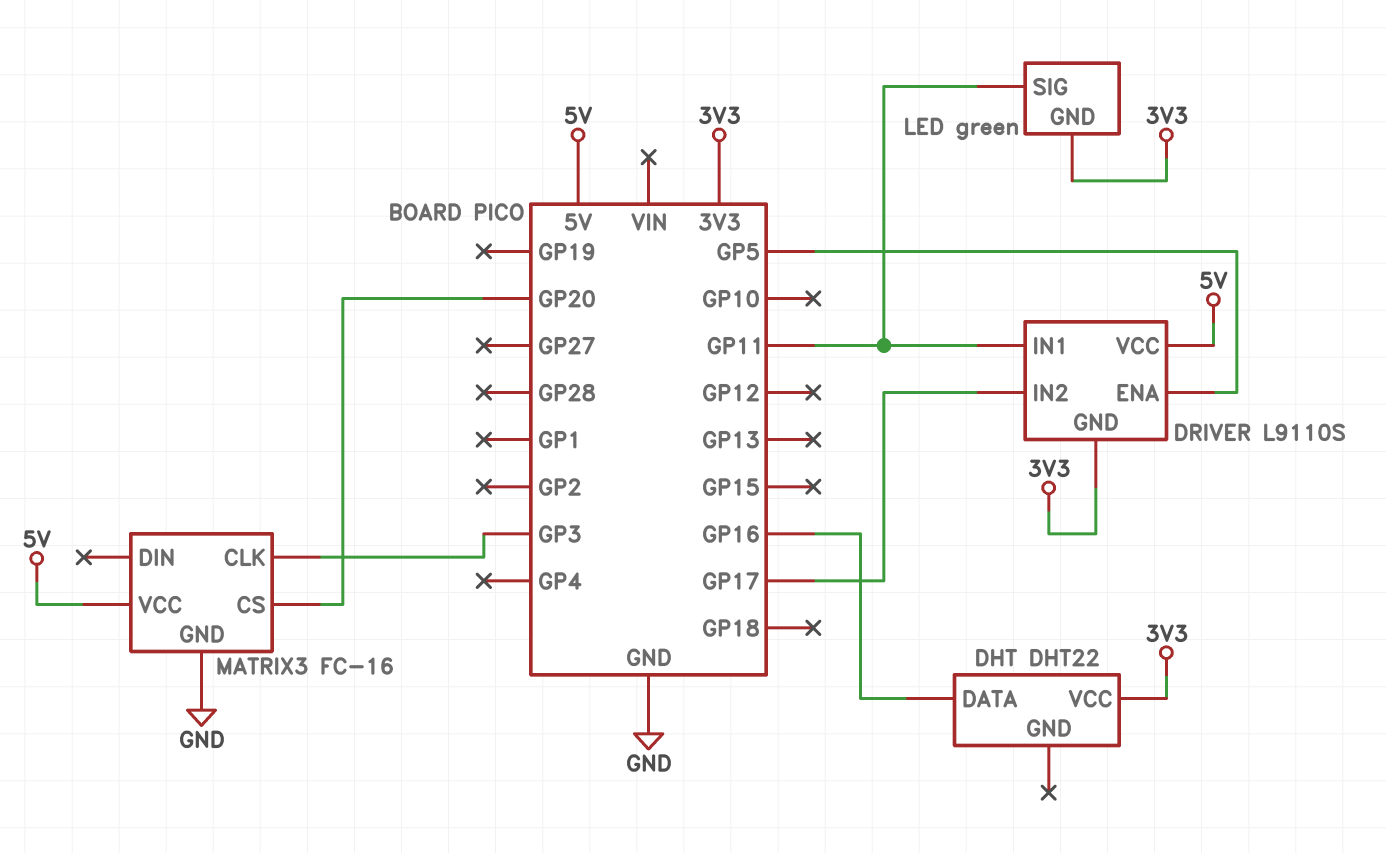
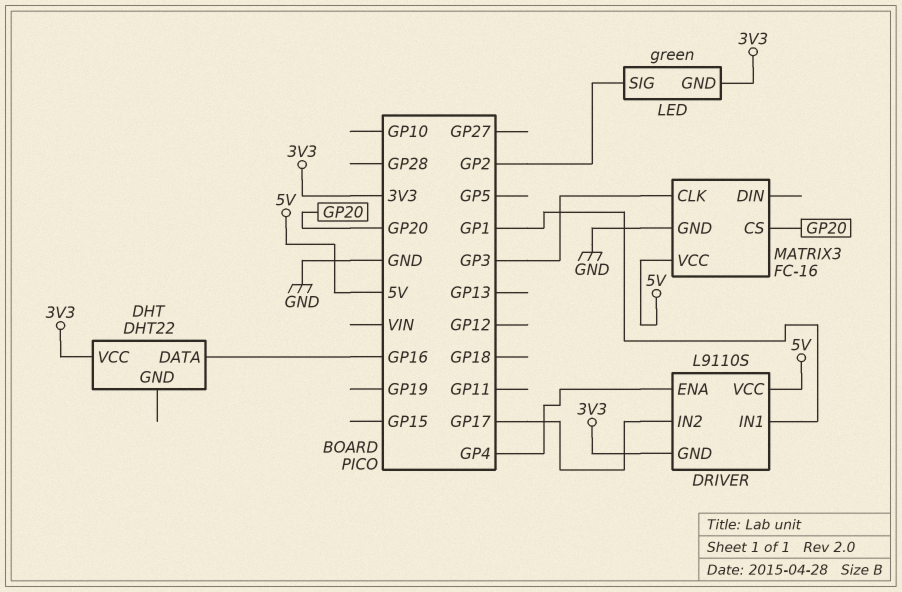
DRIVER pin ENA: GP5 -> GP4
DRIVER pin IN1: GP11 -> GP1
LED pin SIG: GP11 -> GP2

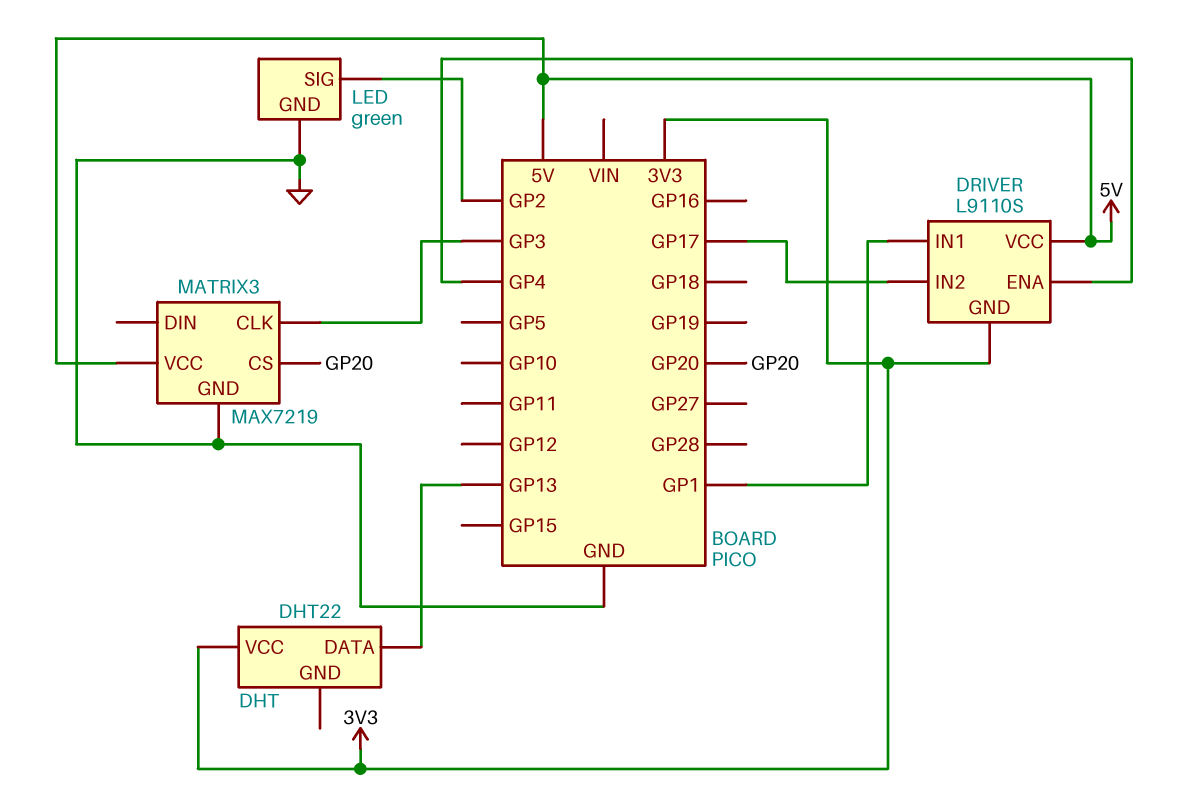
DHT pin DATA: GP16 -> GP13
LED pin GND: 3V3 -> GND
MATRIX3: FC-16 -> MAX7219

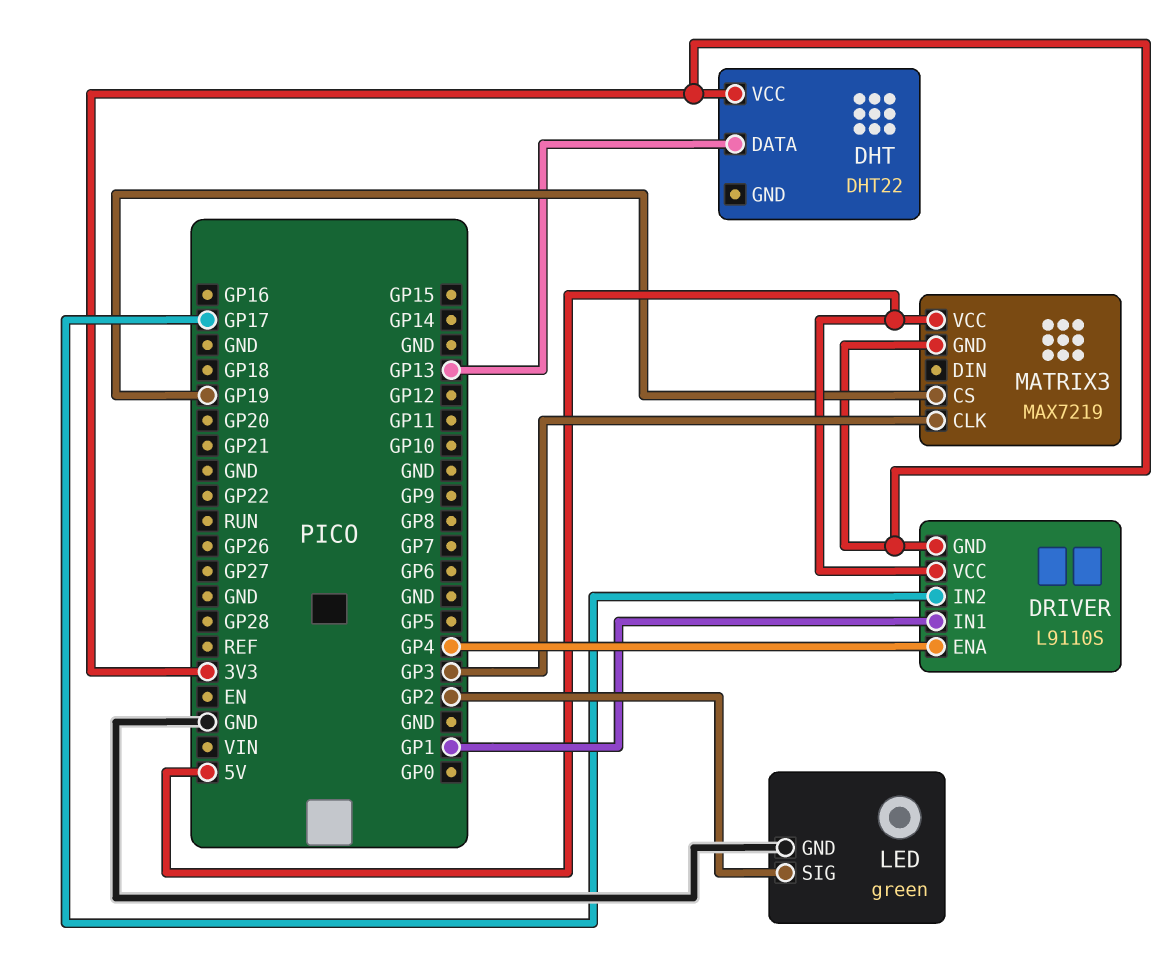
MATRIX3 pin CS: GP20 -> GP19
MATRIX3 pin GND: GND -> 3V3

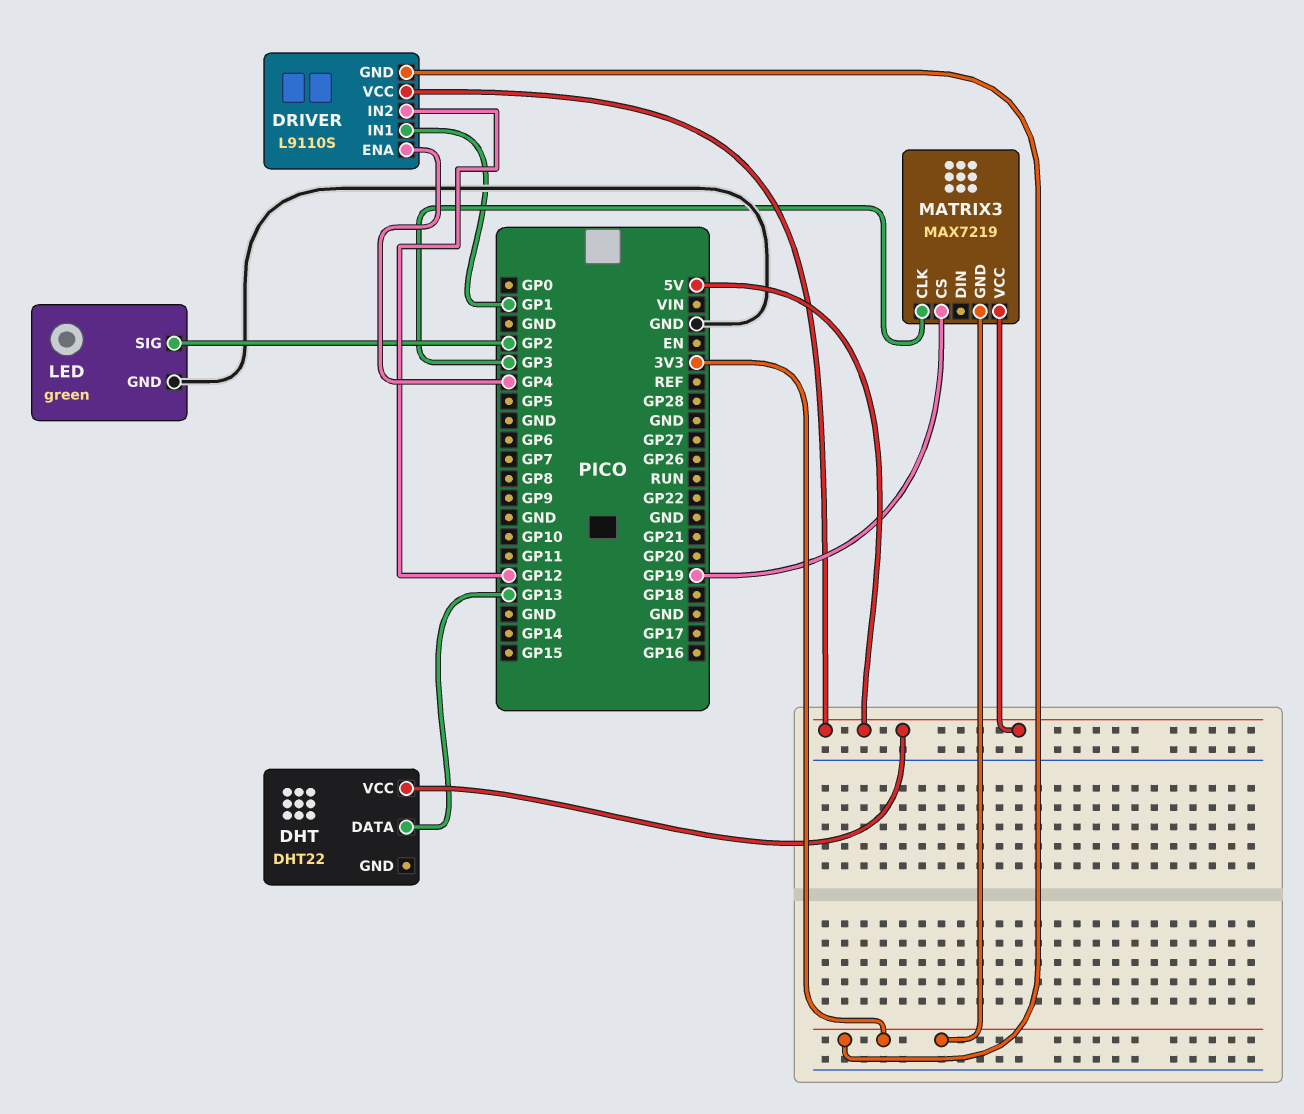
DHT pin VCC: 3V3 -> 5V
DRIVER pin IN2: GP17 -> GP12

